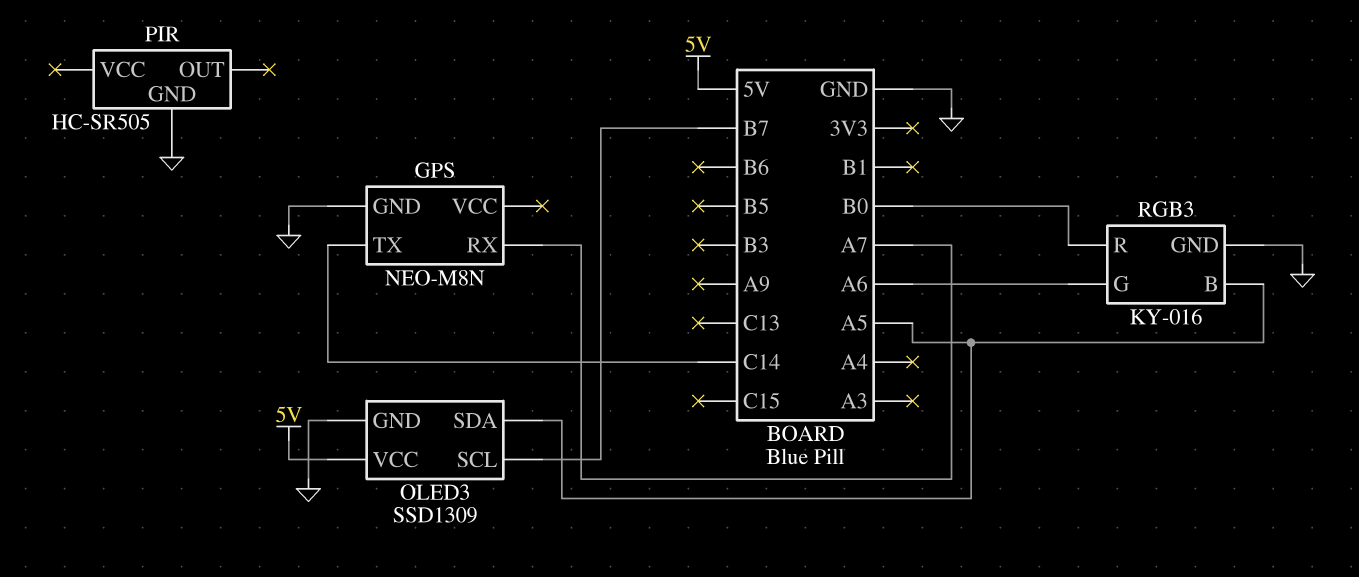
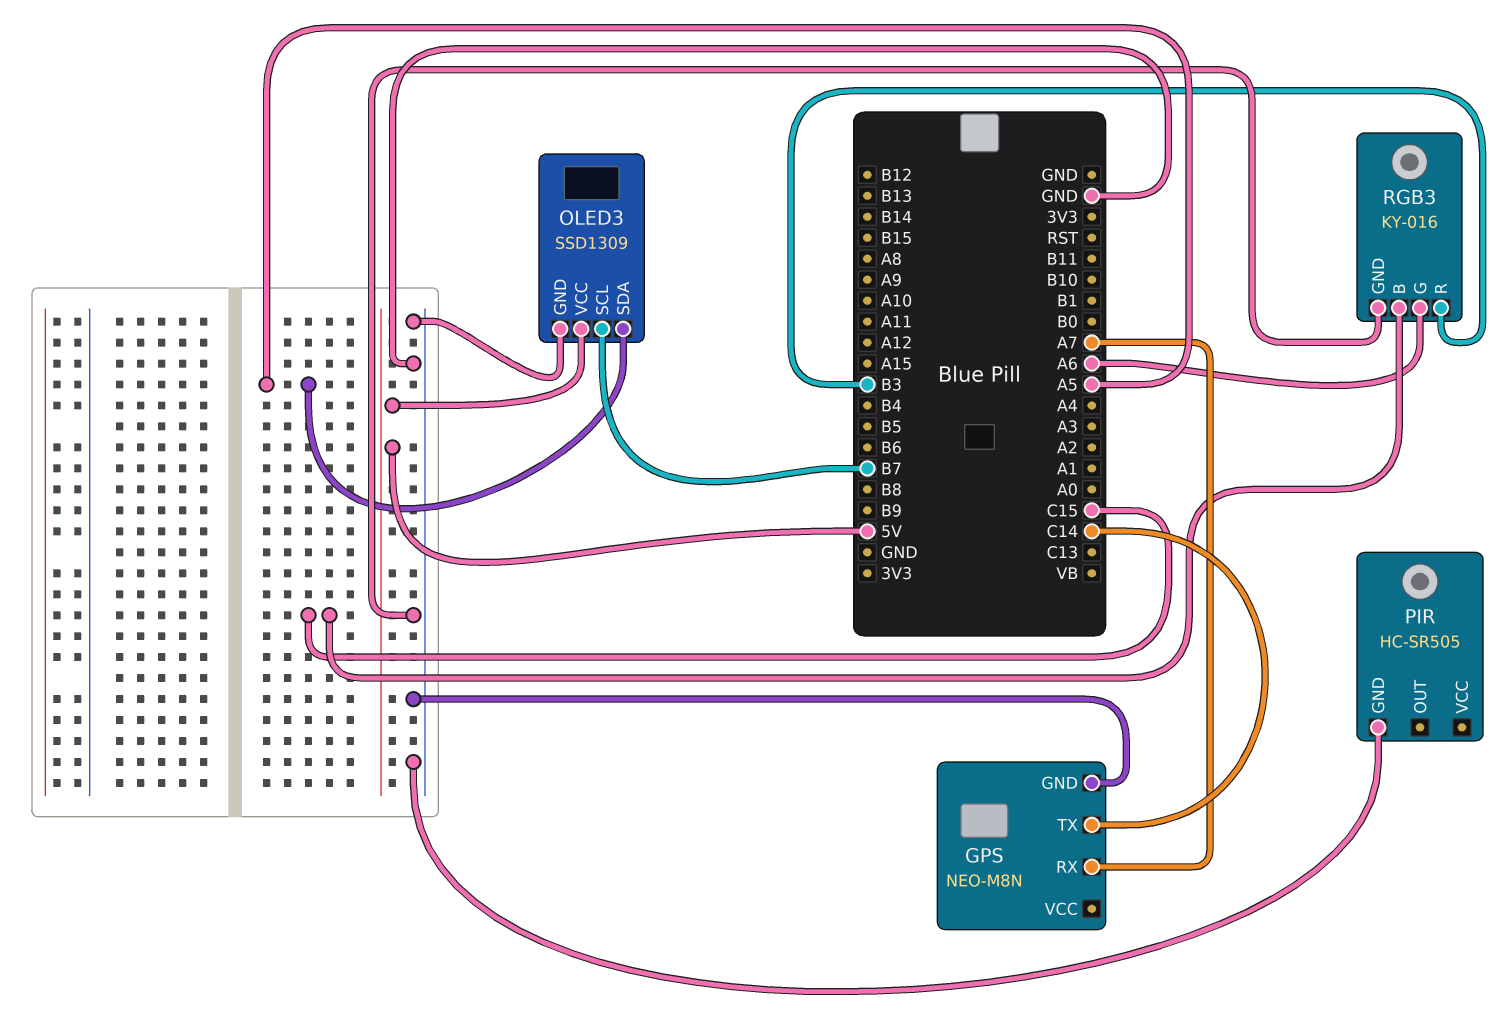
RGB3 pin B: A5 -> C15
RGB3 pin R: B0 -> B3

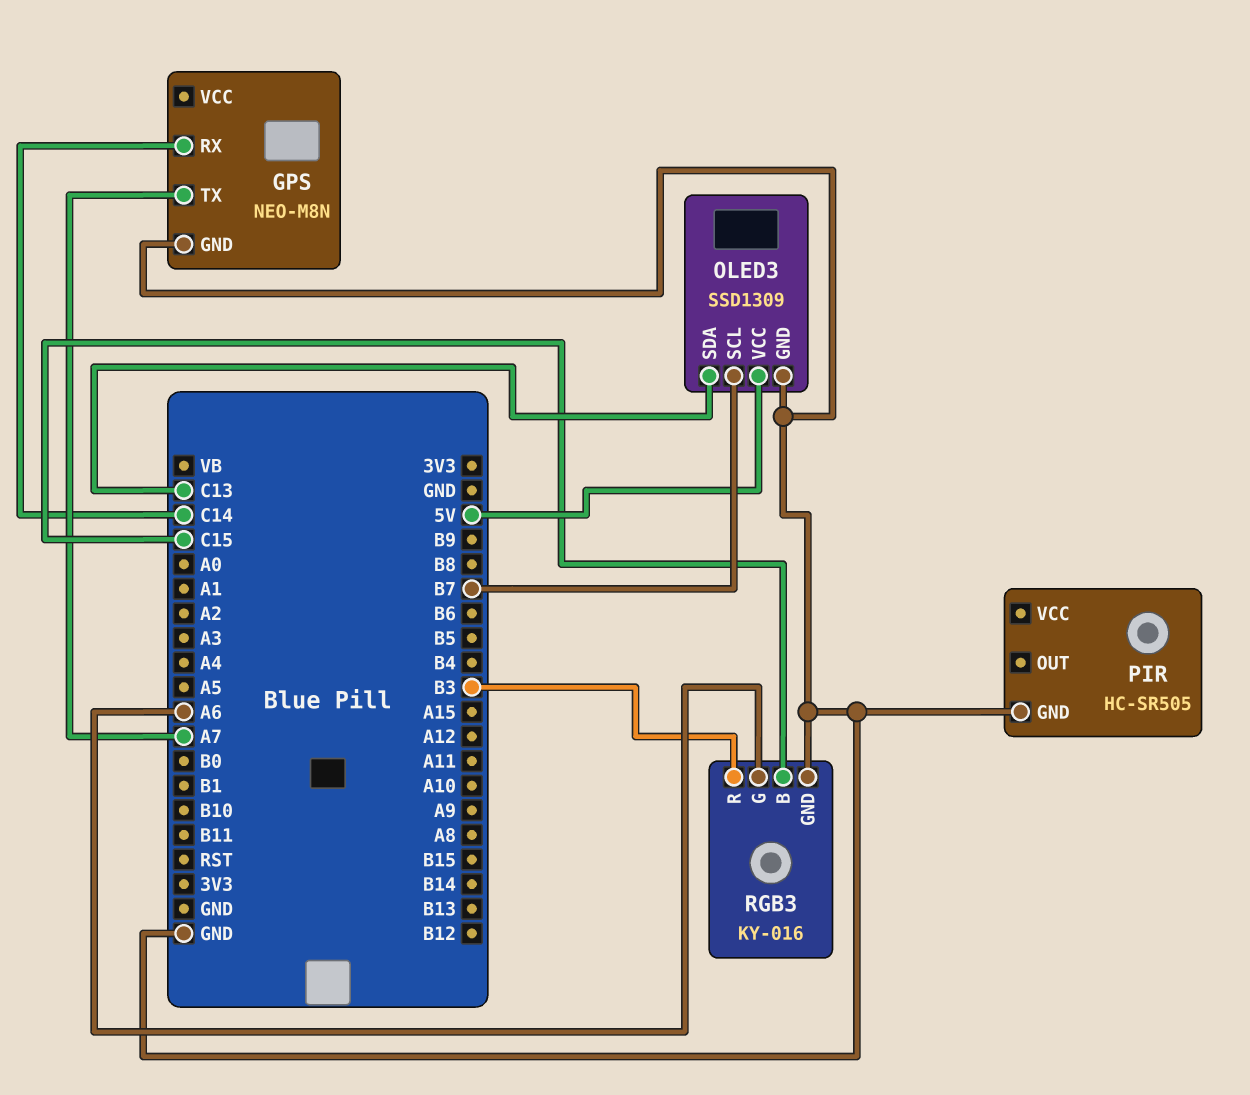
GPS pin RX: A7 -> C14
GPS pin TX: C14 -> A7
OLED3 pin SDA: A5 -> C13

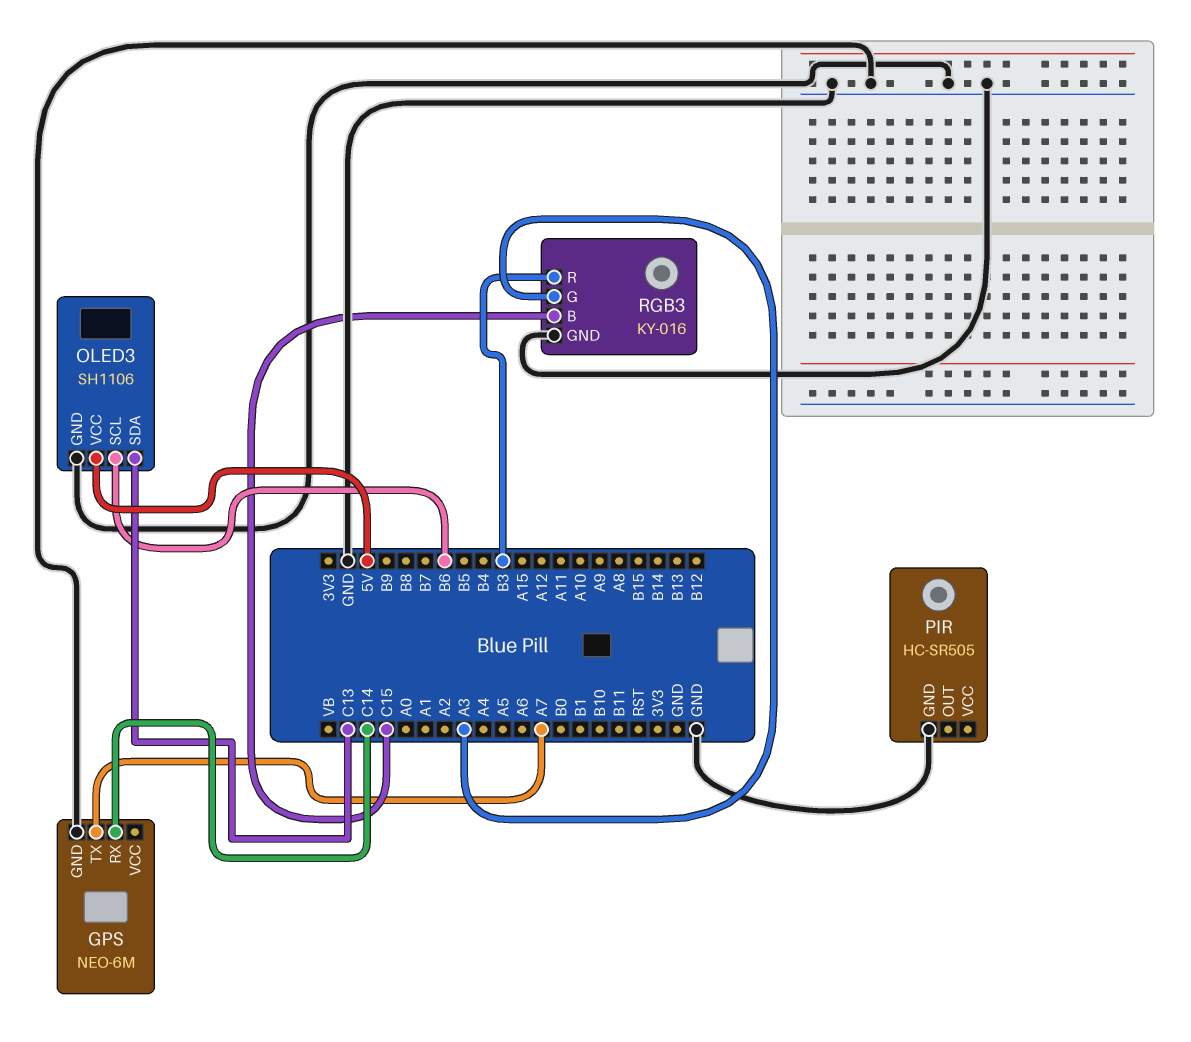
GPS: NEO-M8N -> NEO-6M
OLED3: SSD1309 -> SH1106
OLED3 pin SCL: B7 -> B6
RGB3 pin G: A6 -> A3

